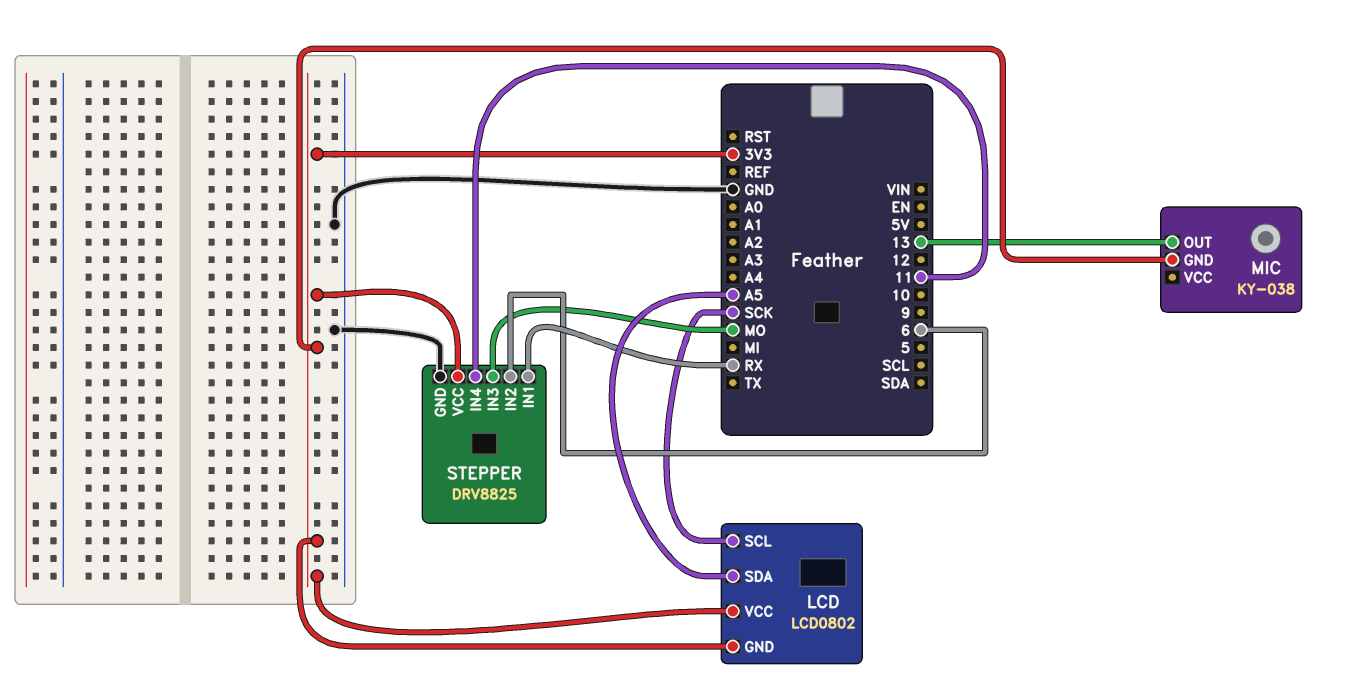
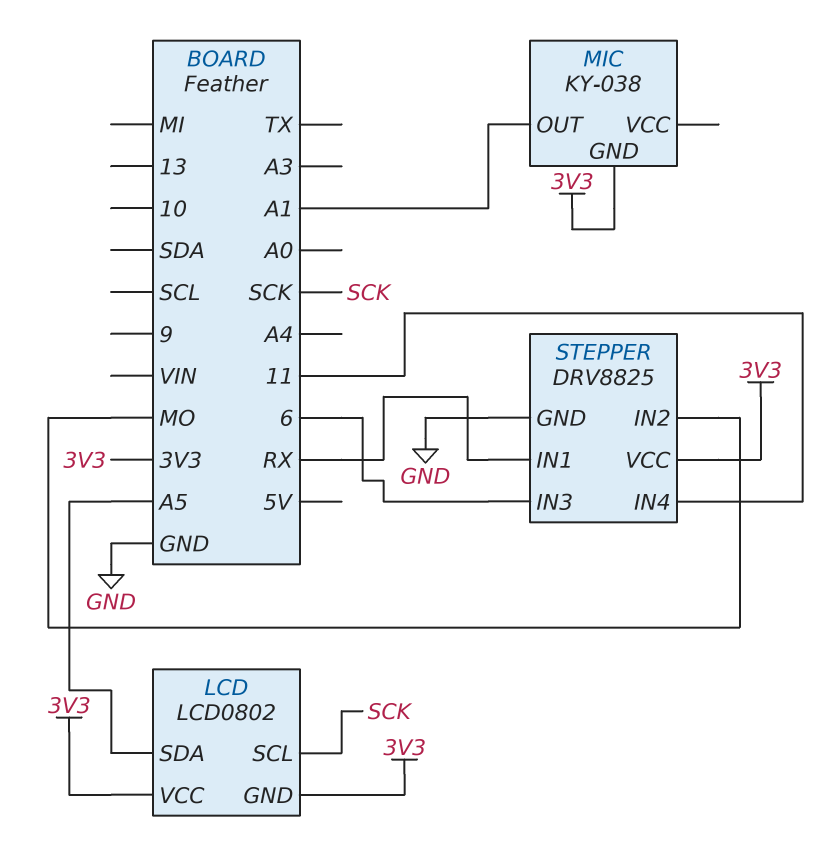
MIC pin OUT: 13 -> A1
STEPPER pin IN2: 6 -> MO
STEPPER pin IN3: MO -> 6

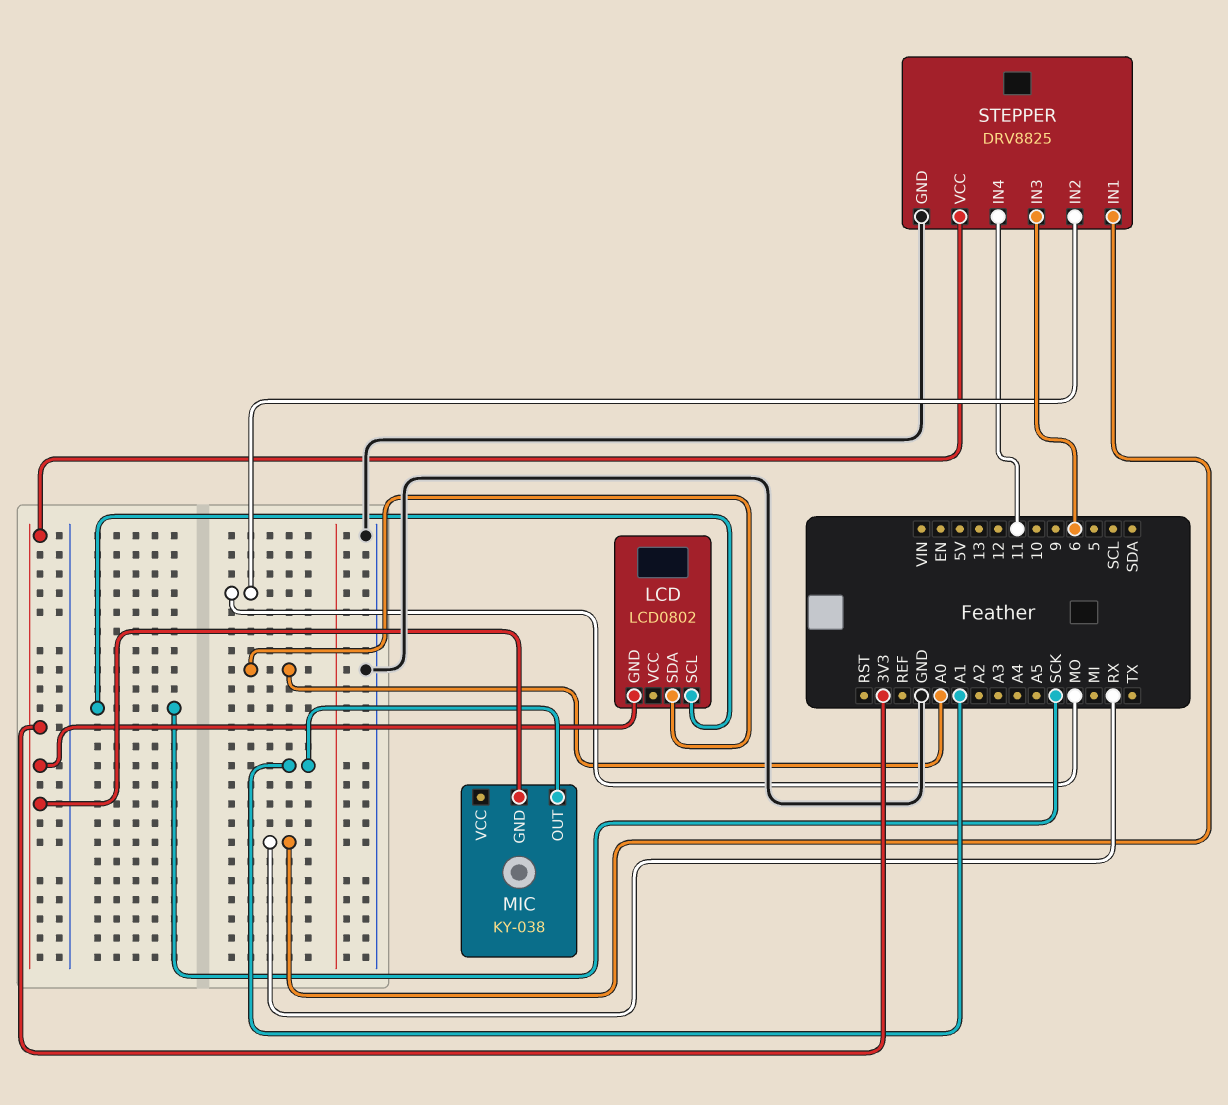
LCD pin SDA: A5 -> A0
LCD pin VCC: 3V3 -> none

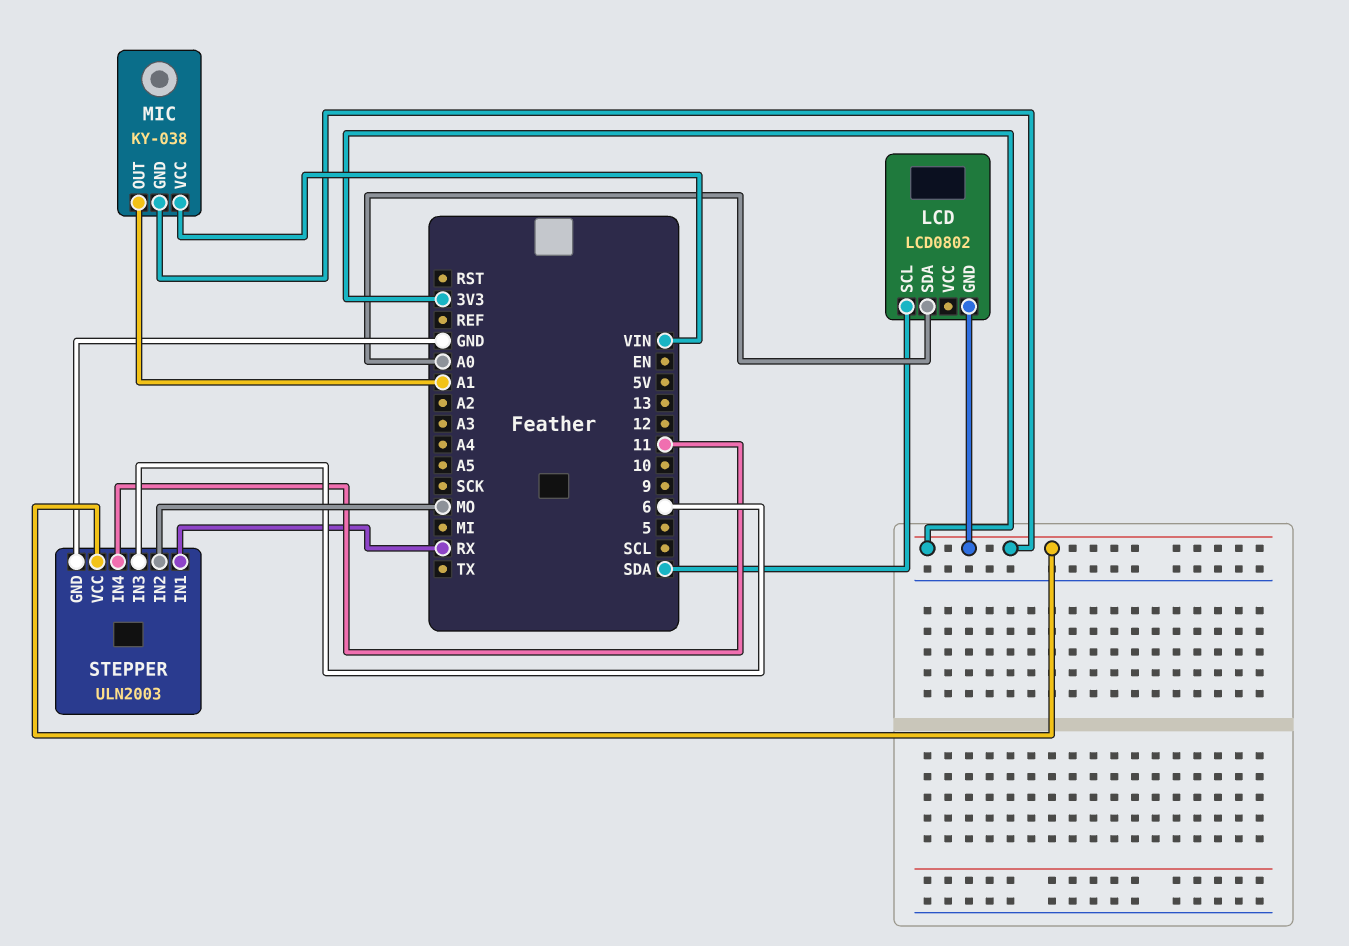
LCD pin SCL: SCK -> SDA
MIC pin VCC: none -> VIN
STEPPER: DRV8825 -> ULN2003

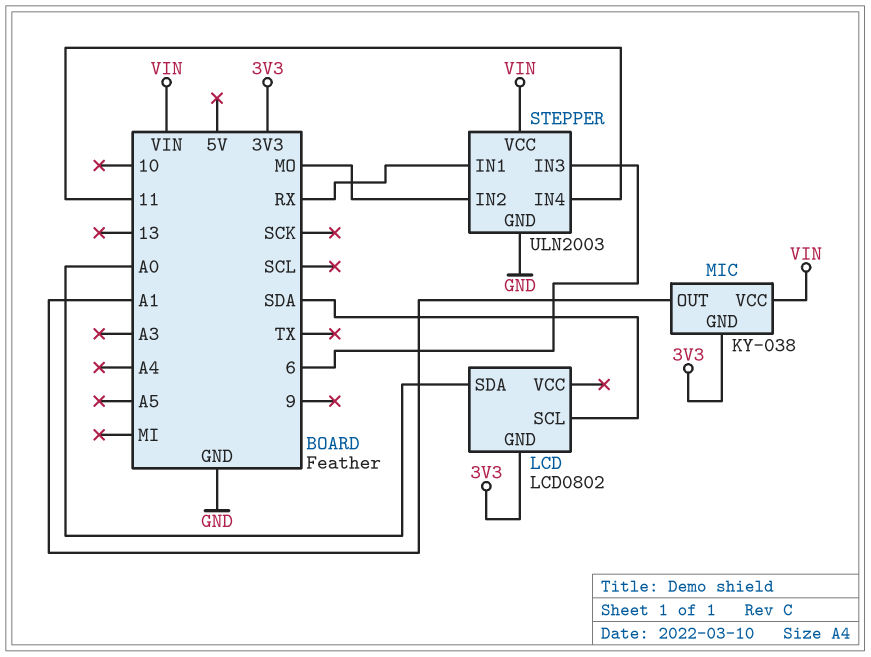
STEPPER pin VCC: 3V3 -> VIN

